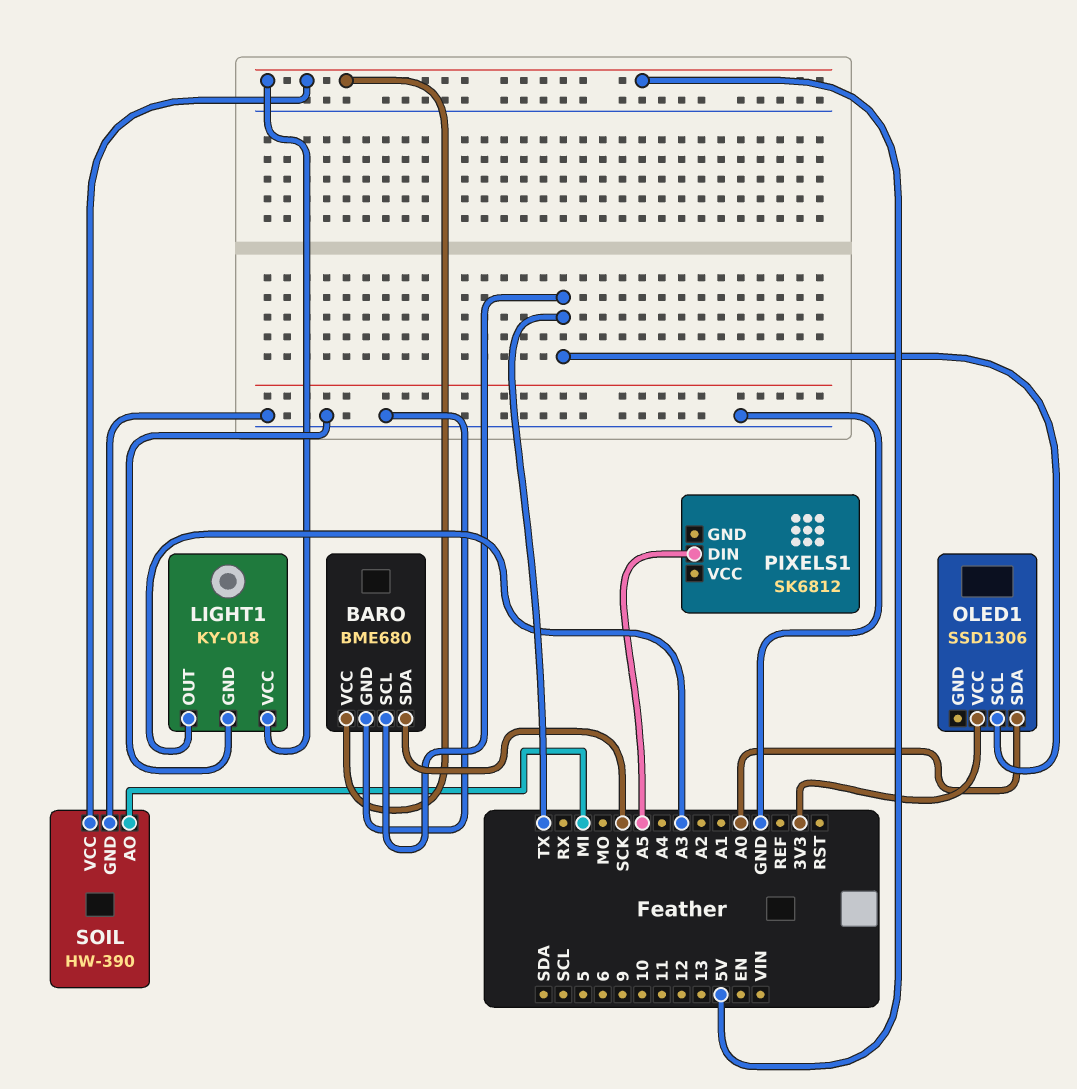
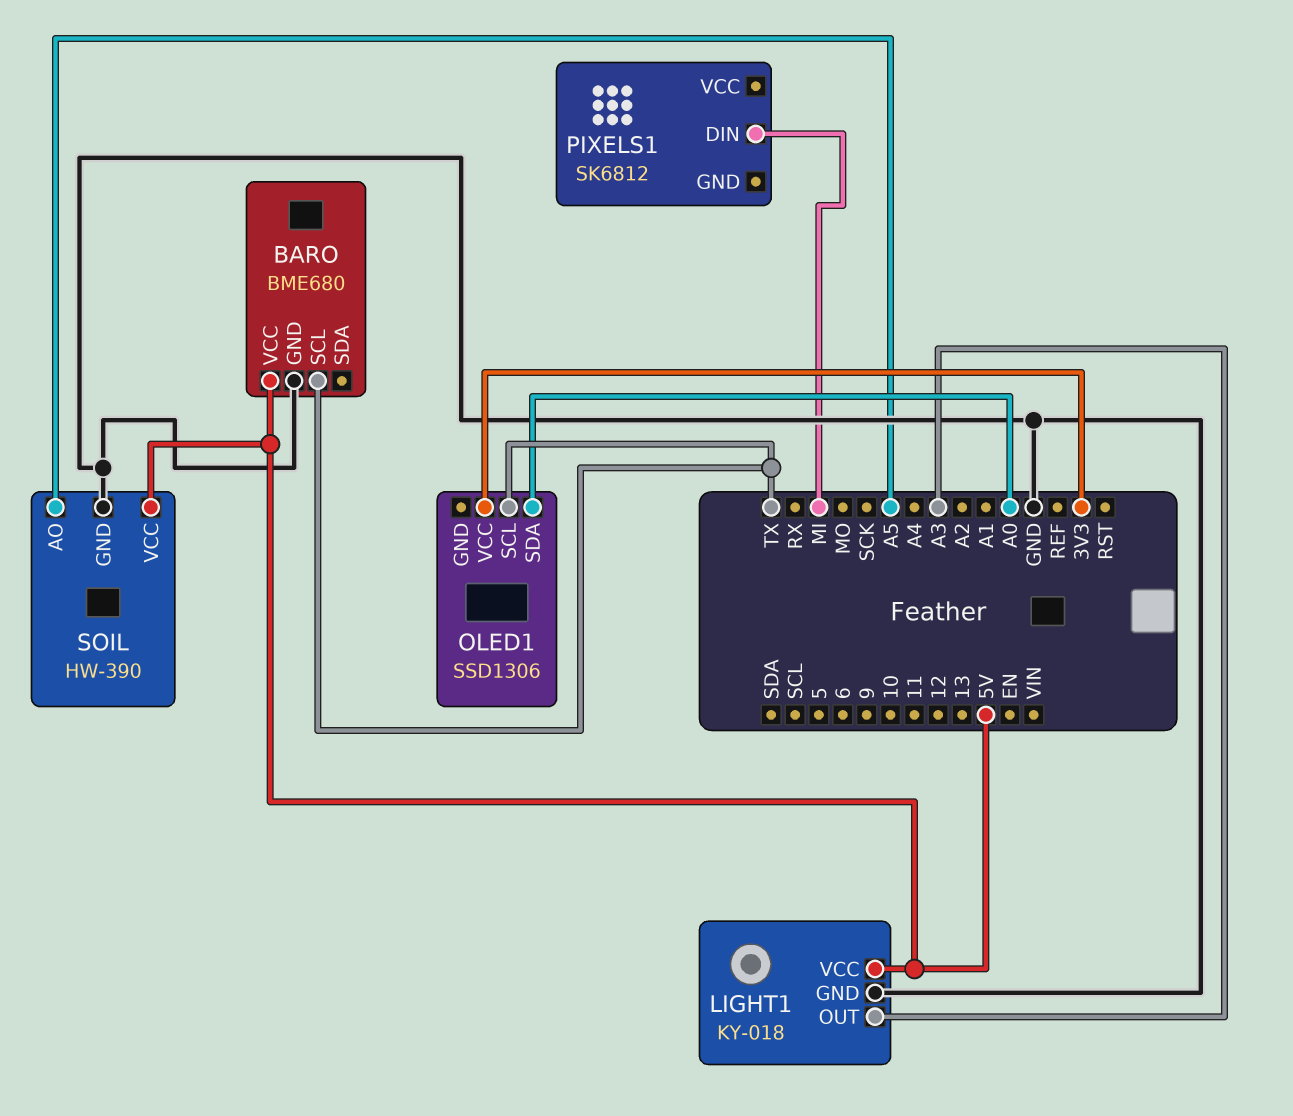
BARO pin SDA: SCK -> none
PIXELS1 pin DIN: A5 -> MI
SOIL pin AO: MI -> A5

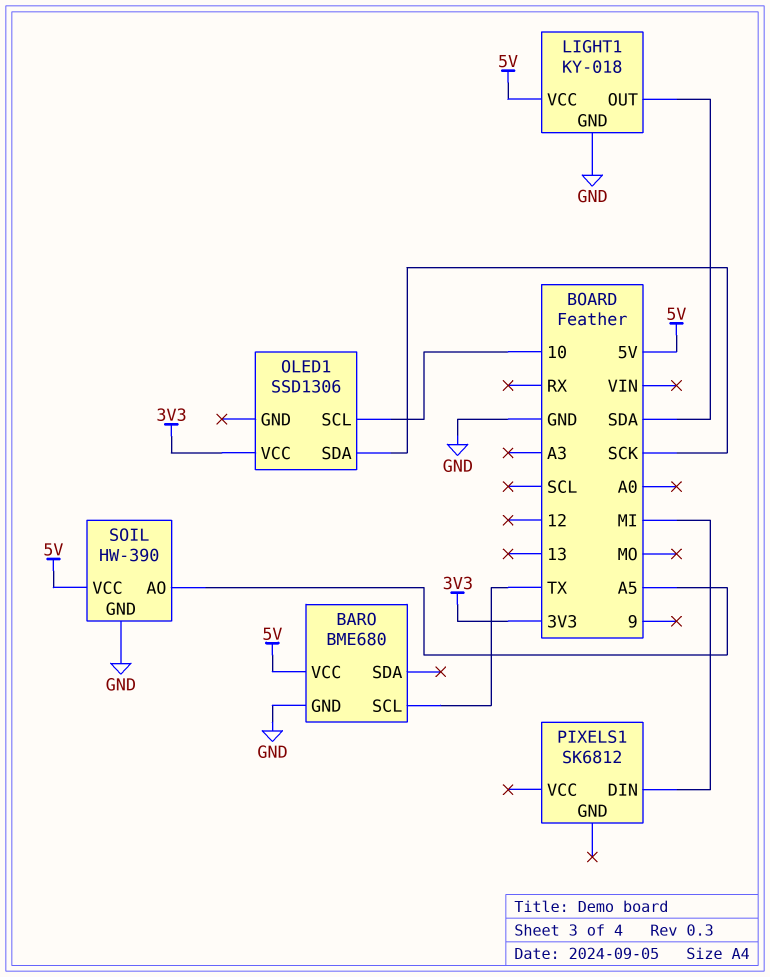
LIGHT1 pin OUT: A3 -> SDA
OLED1 pin SCL: TX -> 10
OLED1 pin SDA: A0 -> SCK

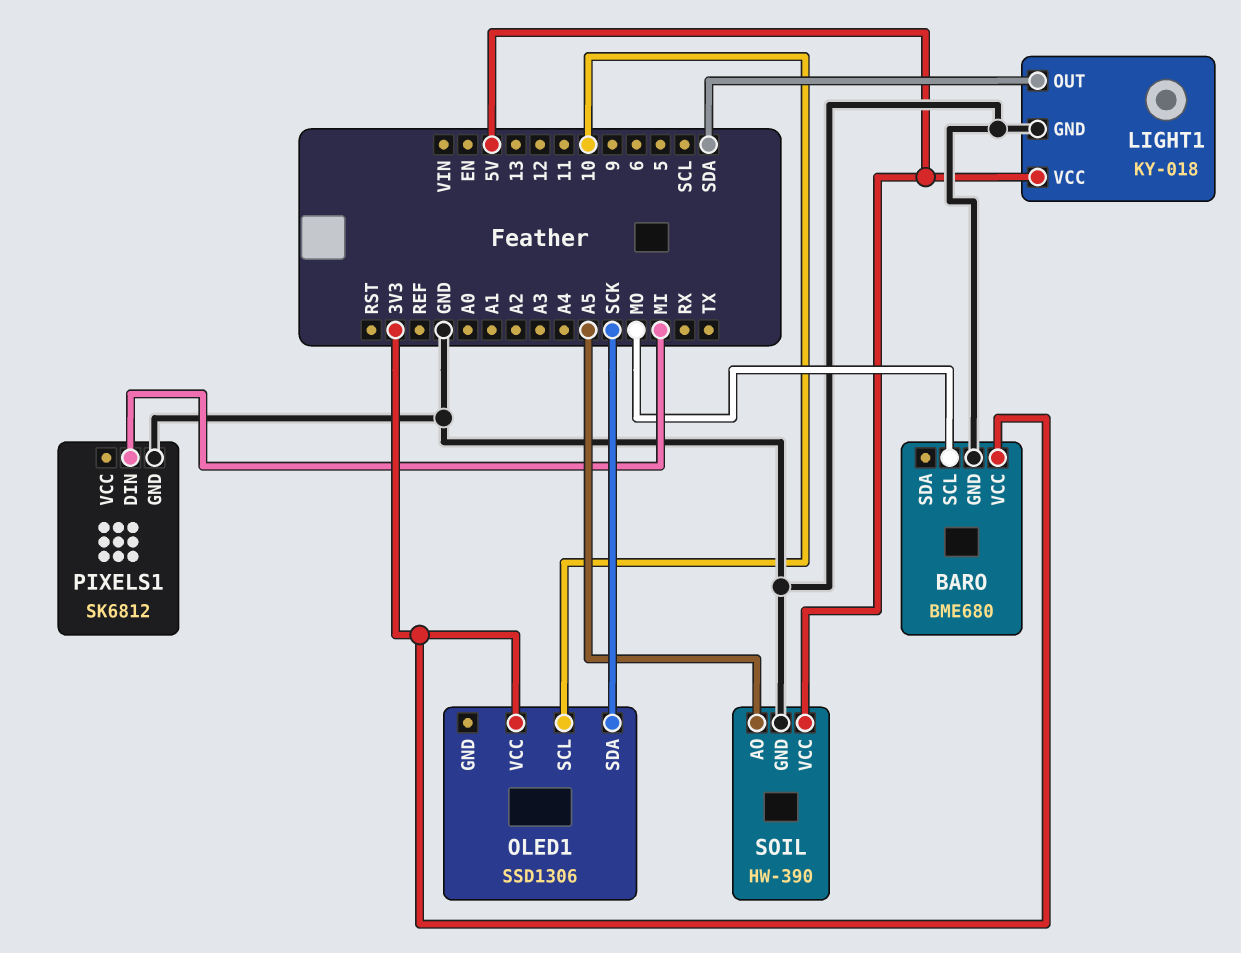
BARO pin SCL: TX -> MO
BARO pin VCC: 5V -> 3V3
PIXELS1 pin GND: none -> GND

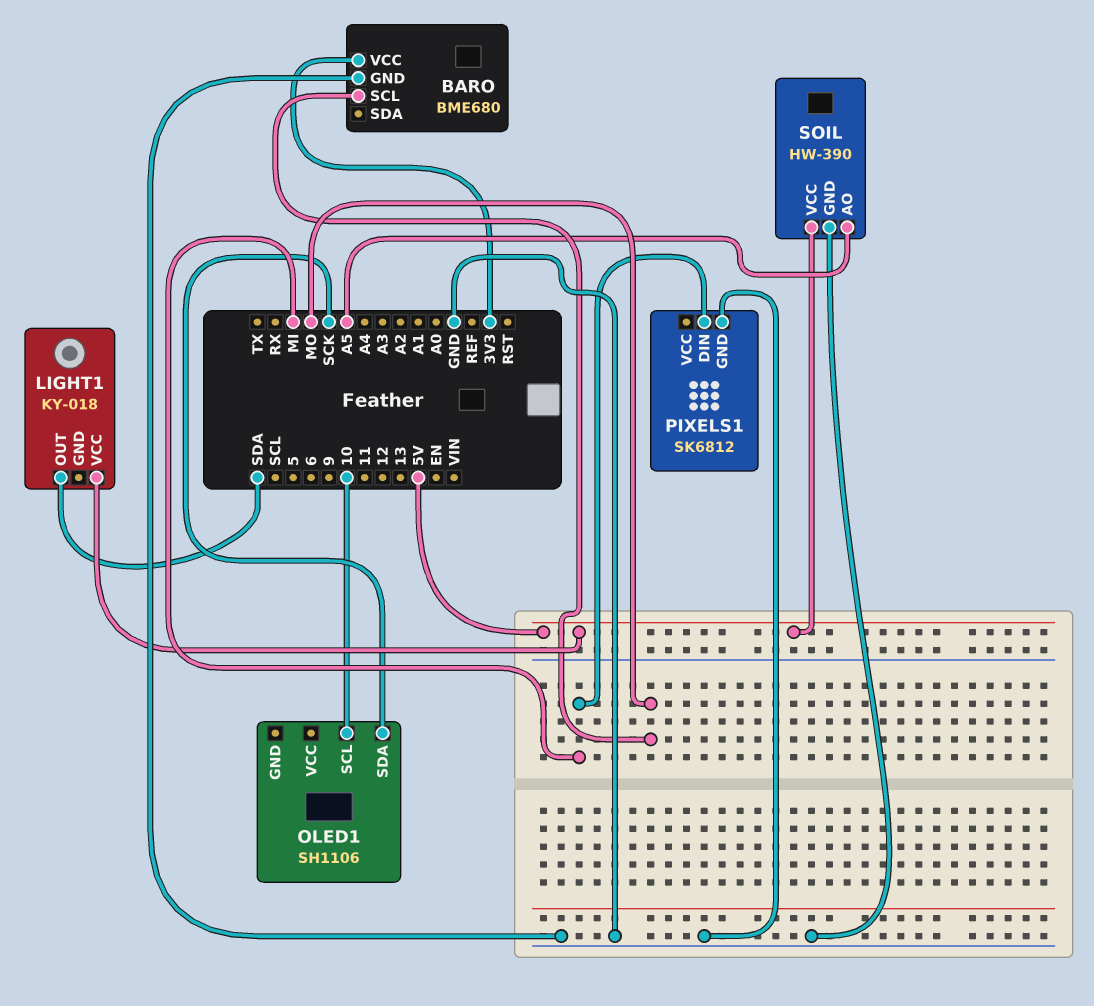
LIGHT1 pin GND: GND -> none
OLED1: SSD1306 -> SH1106
OLED1 pin VCC: 3V3 -> none

